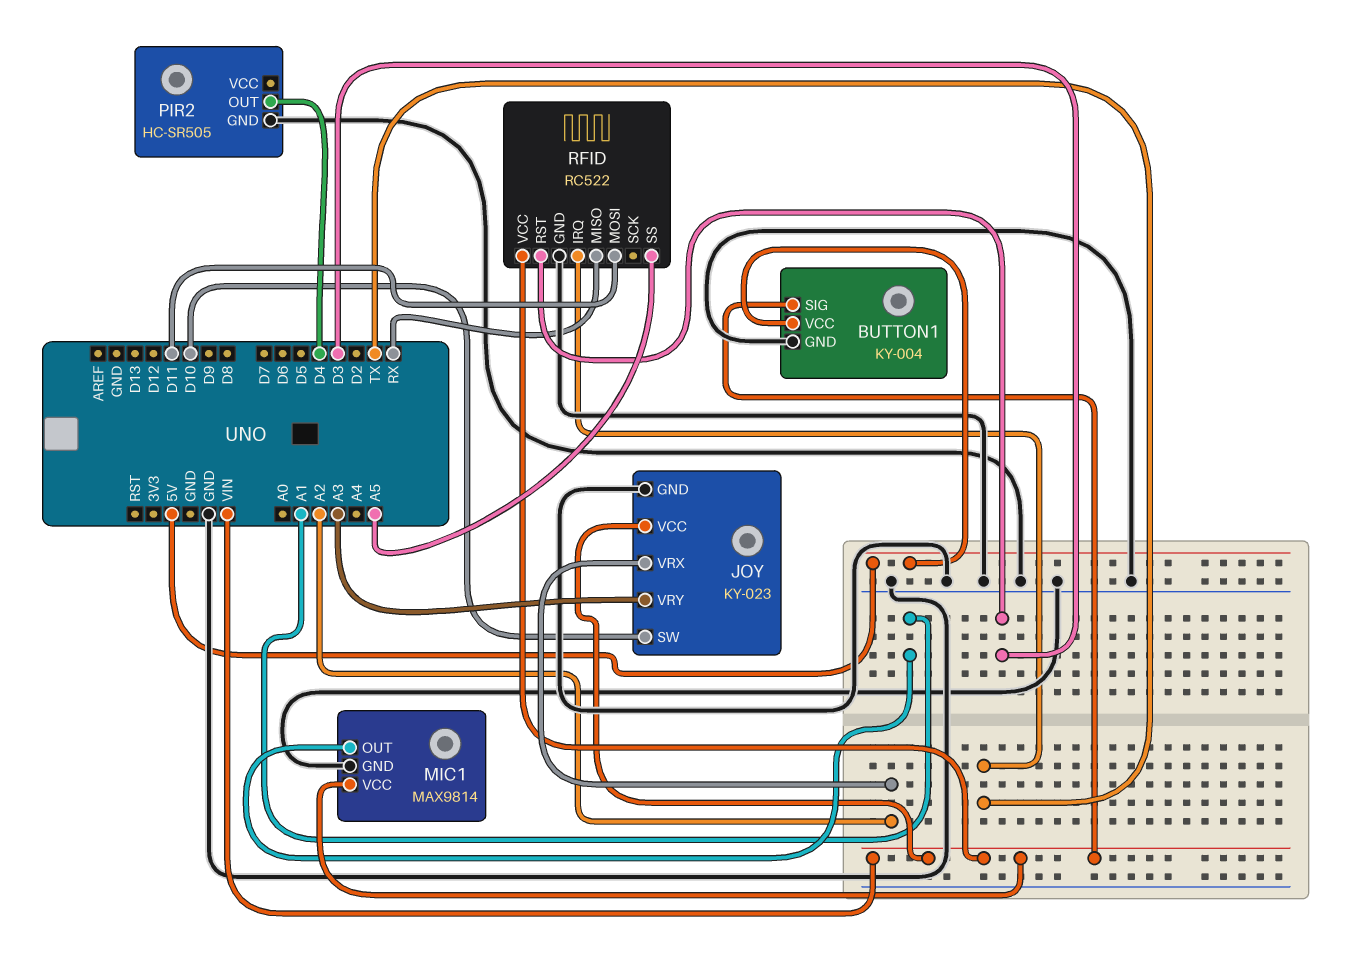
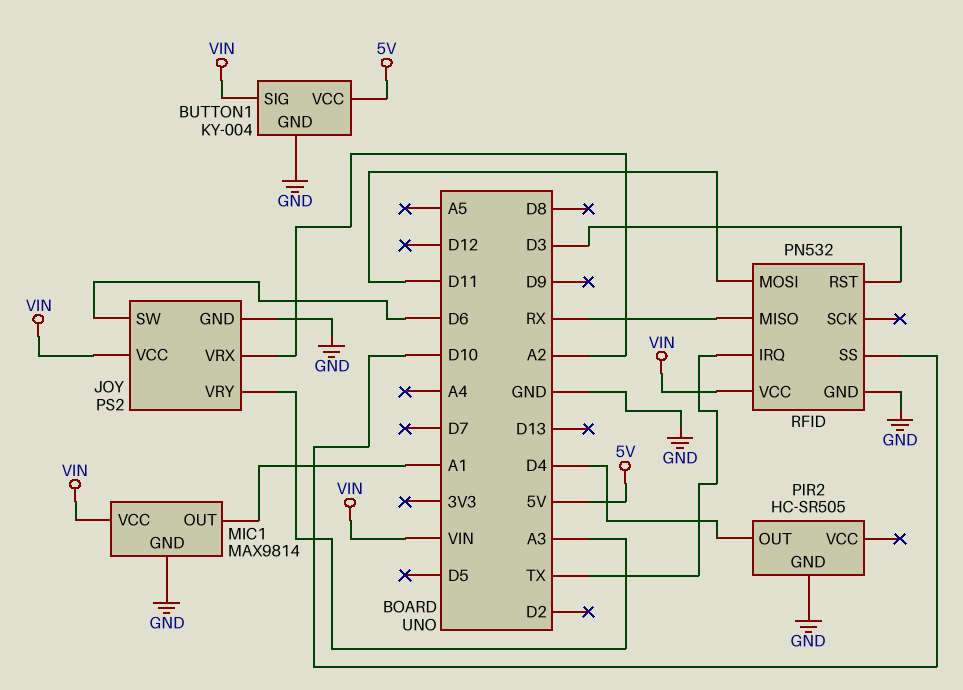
JOY: KY-023 -> PS2
JOY pin SW: D10 -> D6
RFID: RC522 -> PN532
RFID pin SS: A5 -> D10

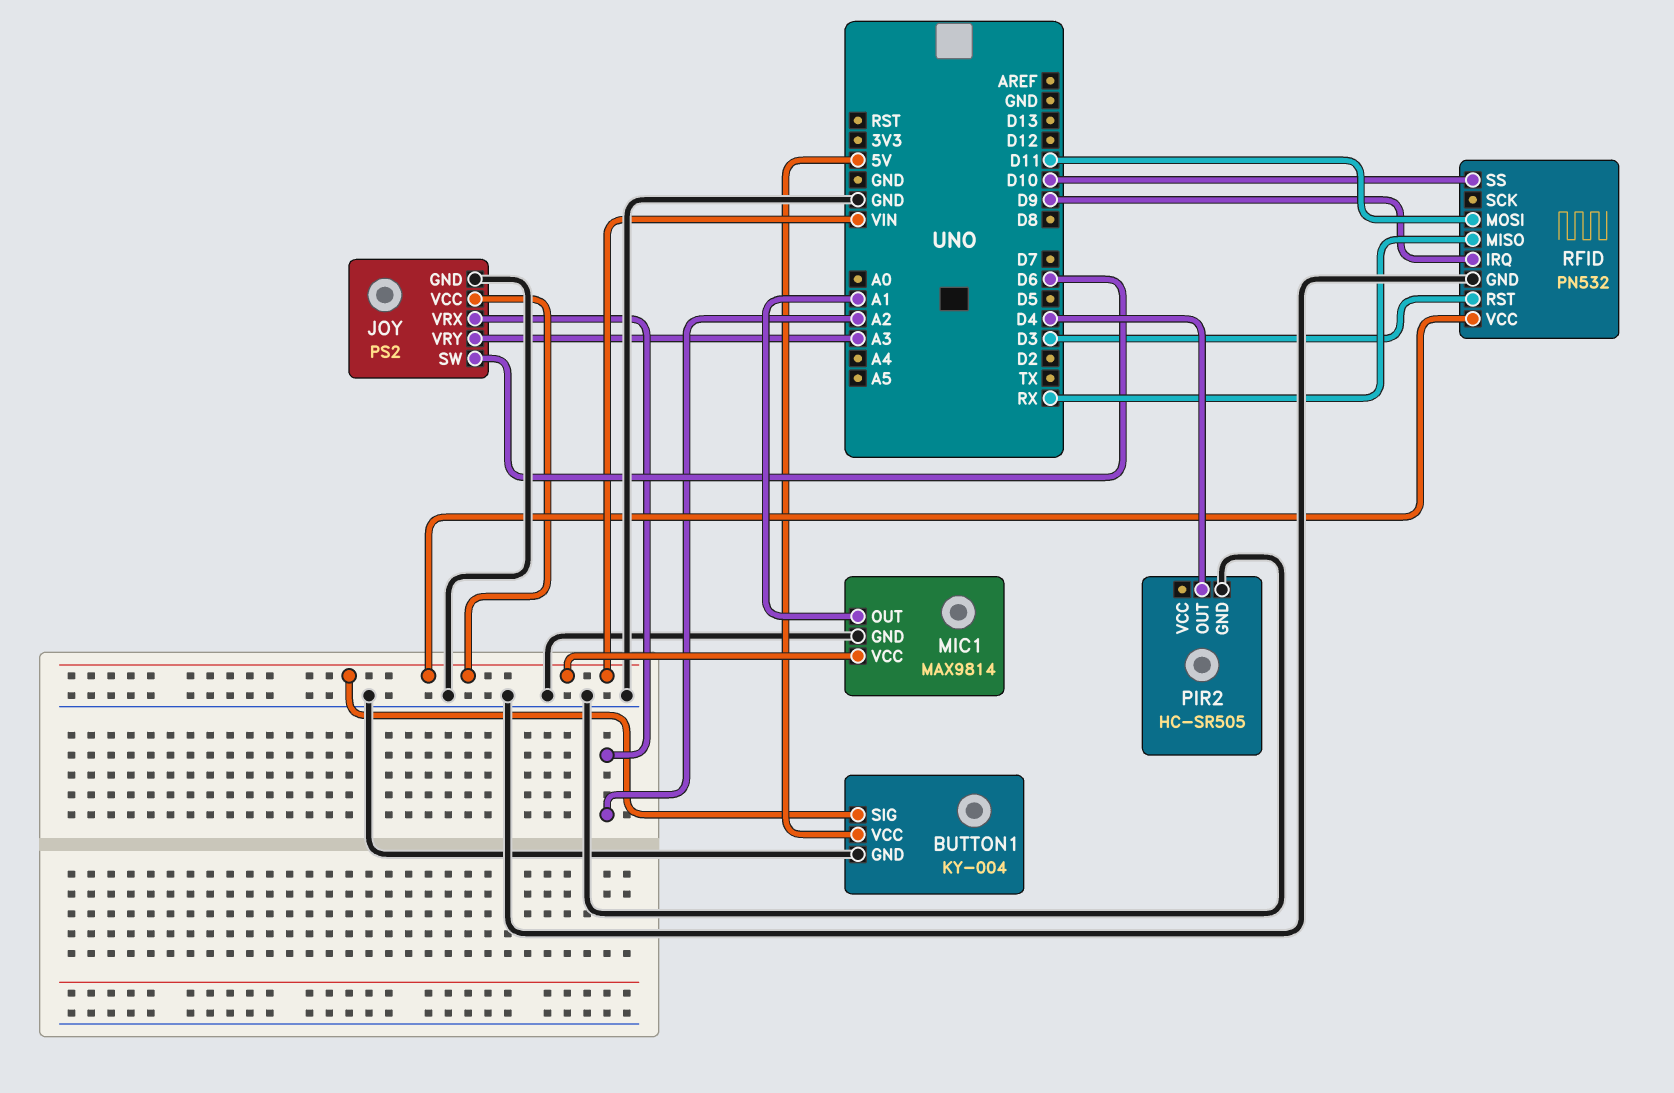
RFID pin IRQ: TX -> D9

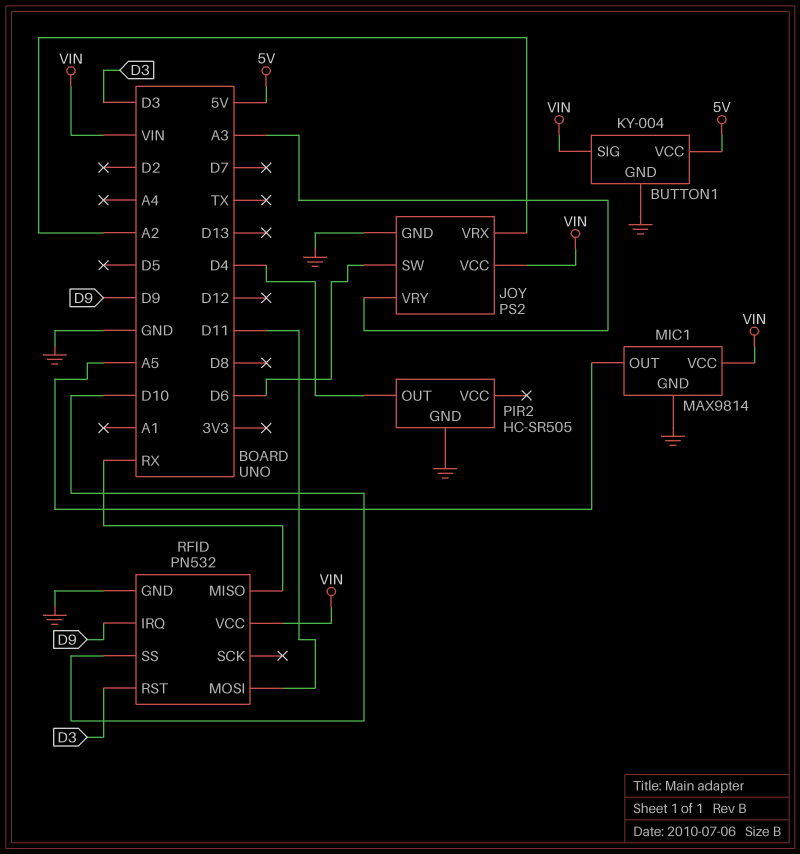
MIC1 pin OUT: A1 -> A5

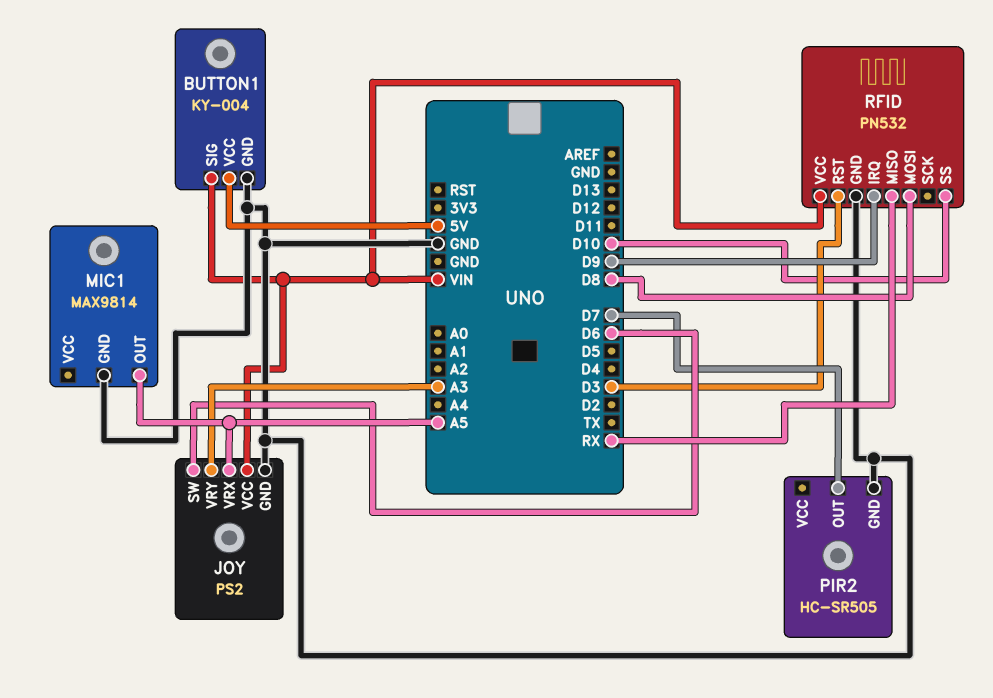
JOY pin VRX: A2 -> A5
MIC1 pin VCC: VIN -> none
PIR2 pin OUT: D4 -> D7
RFID pin MOSI: D11 -> D8

